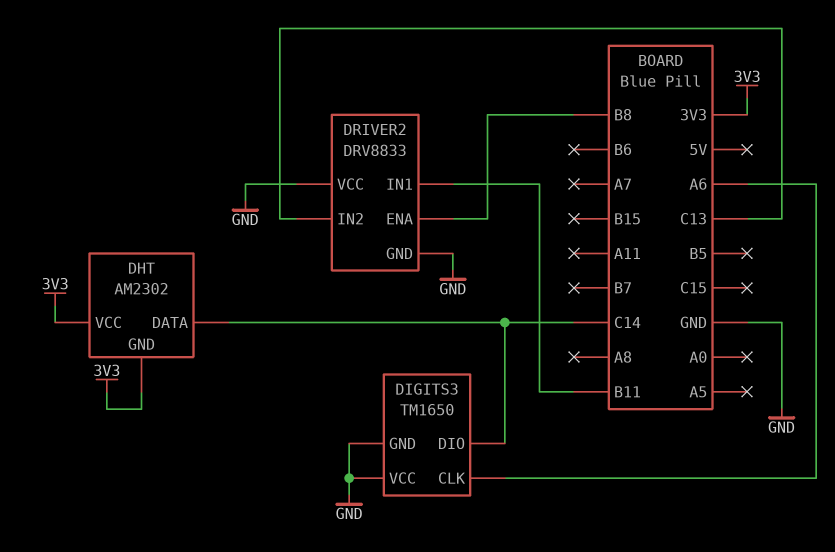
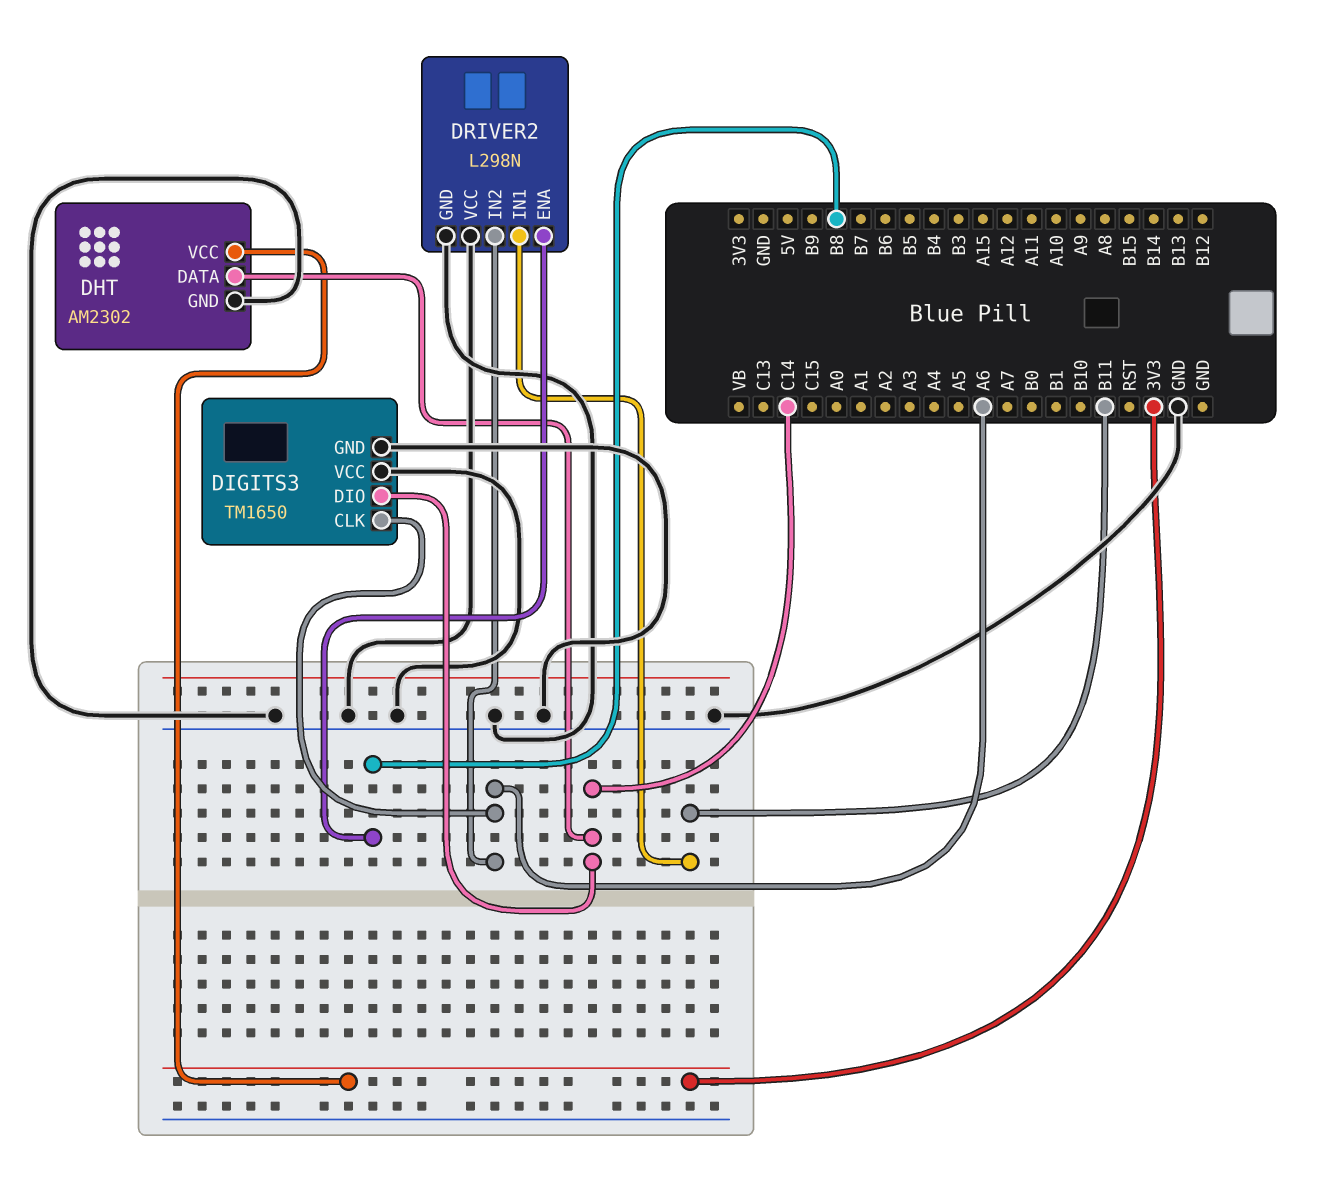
DHT pin GND: 3V3 -> GND
DRIVER2: DRV8833 -> L298N
DRIVER2 pin IN2: C13 -> A6

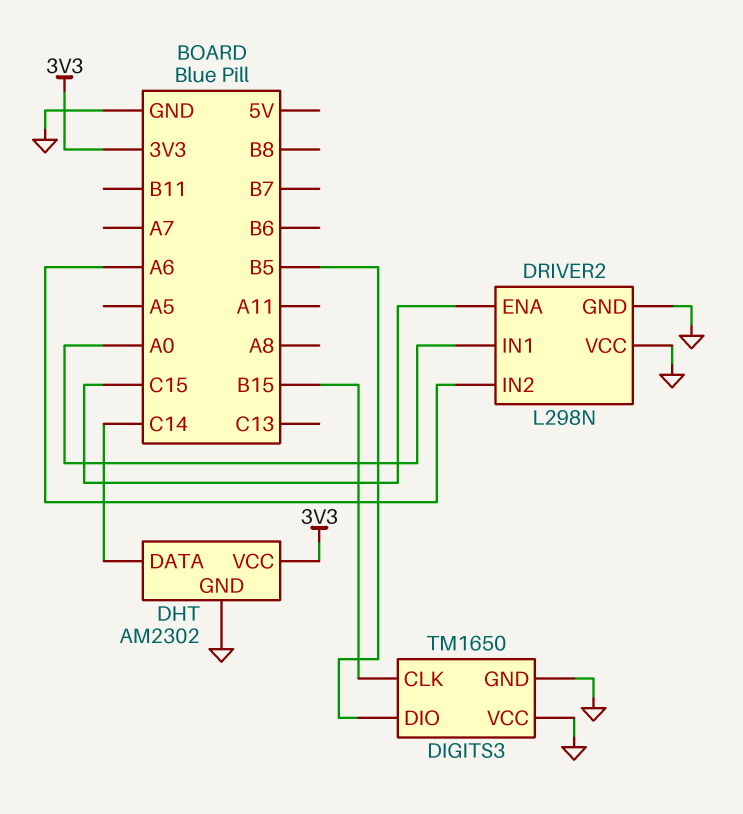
DIGITS3 pin CLK: A6 -> B15
DIGITS3 pin DIO: C14 -> B5
DRIVER2 pin ENA: B8 -> C15
DRIVER2 pin IN1: B11 -> A0

